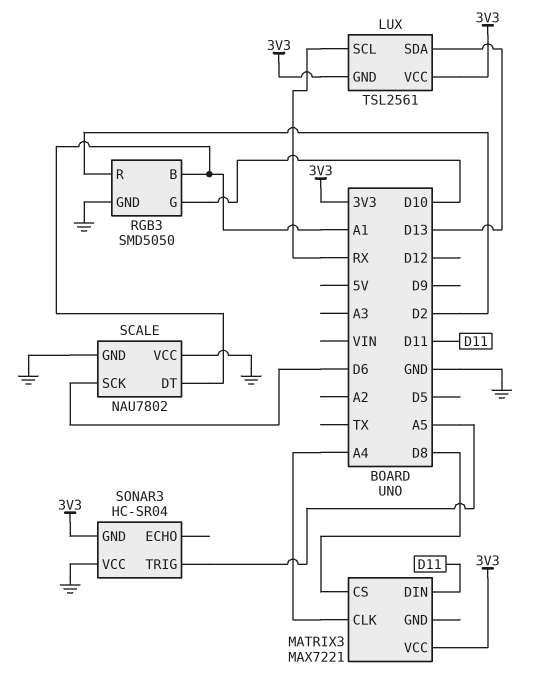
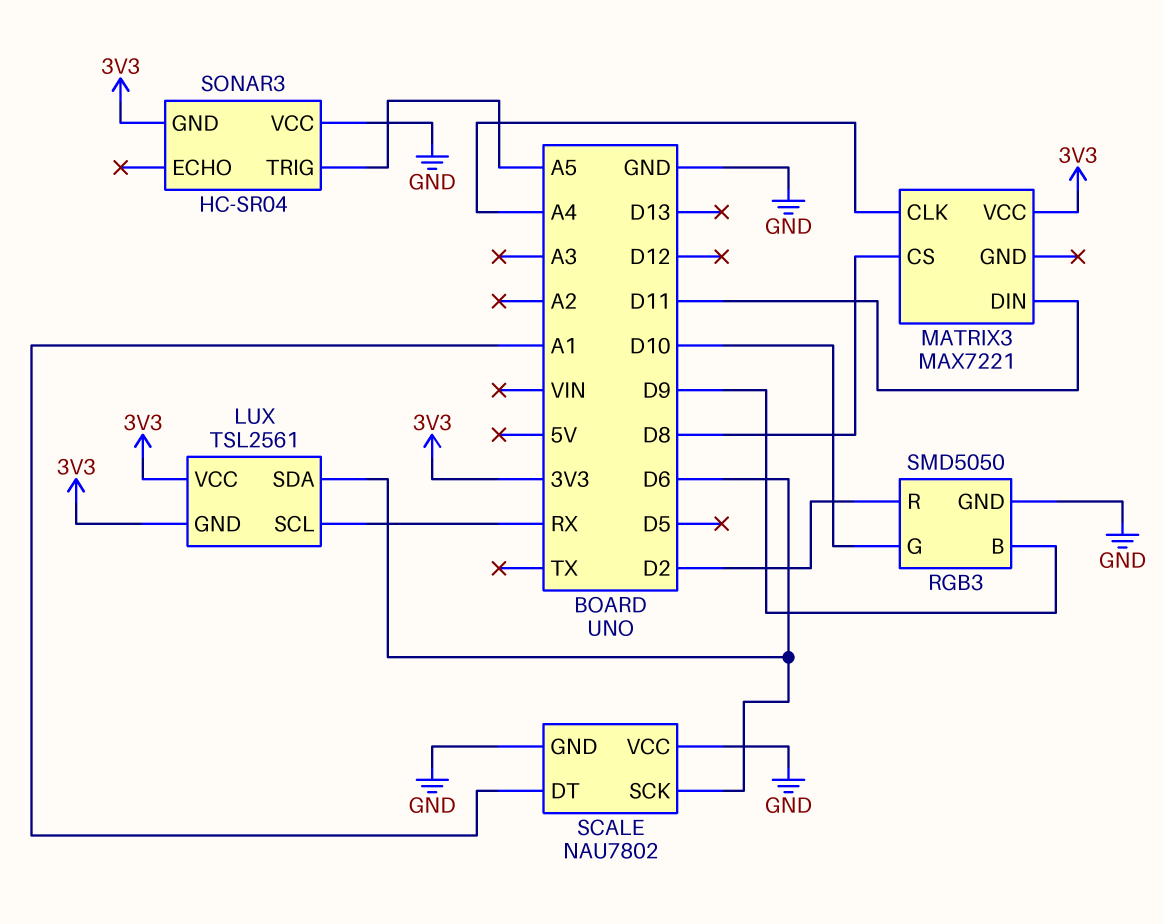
LUX pin SDA: D13 -> D6
RGB3 pin B: A1 -> D9

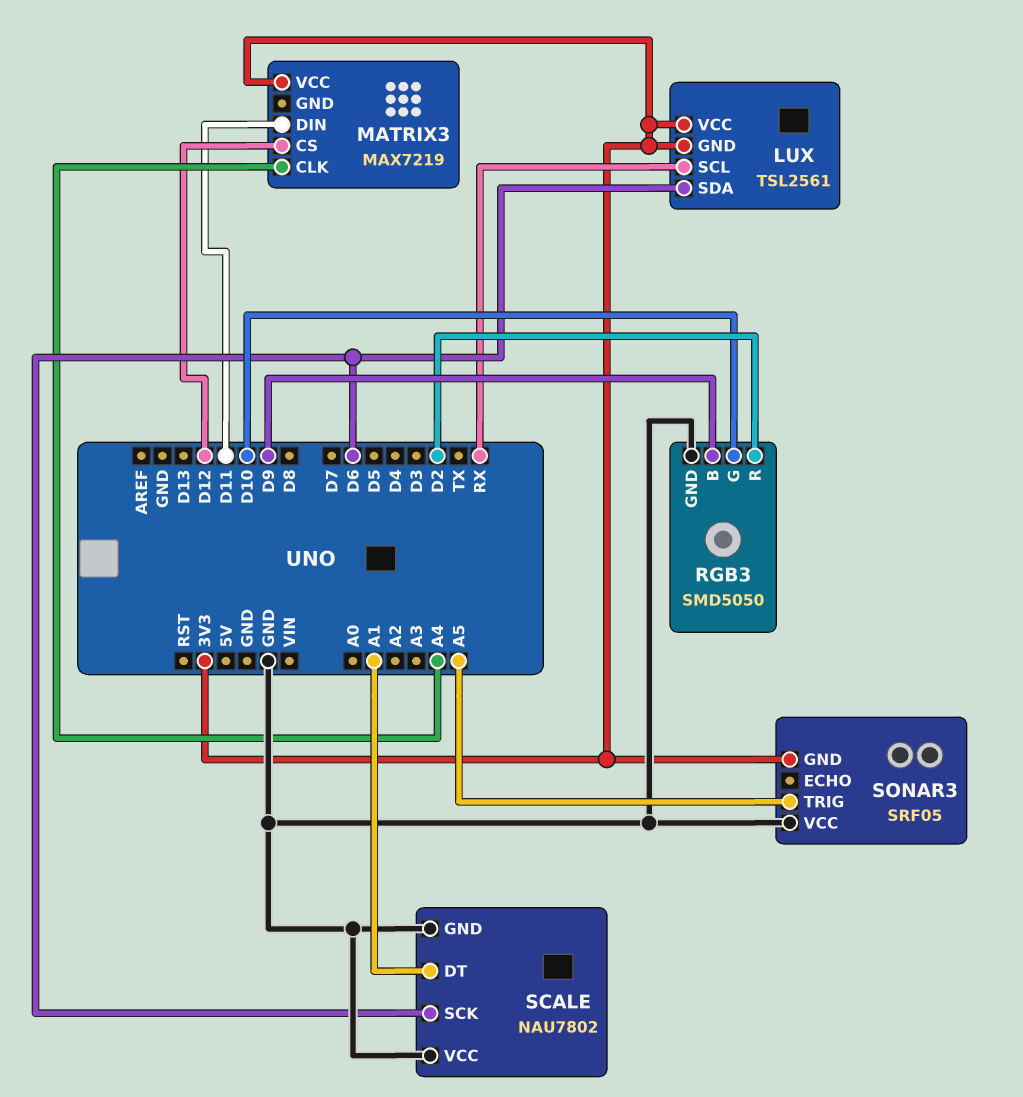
MATRIX3: MAX7221 -> MAX7219
MATRIX3 pin CS: D8 -> D12
SONAR3: HC-SR04 -> SRF05

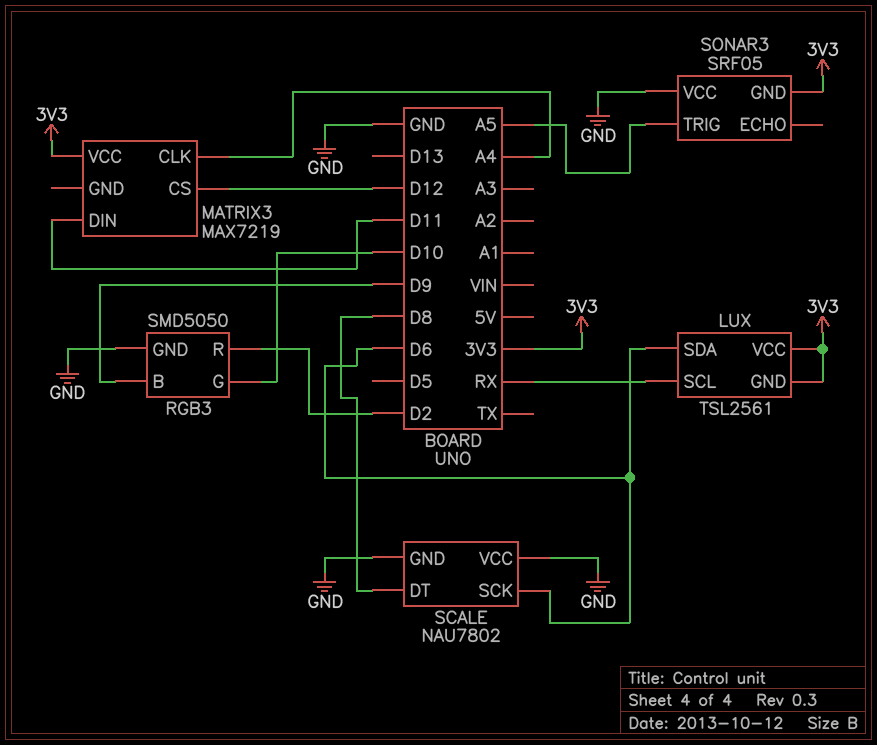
SCALE pin DT: A1 -> D8

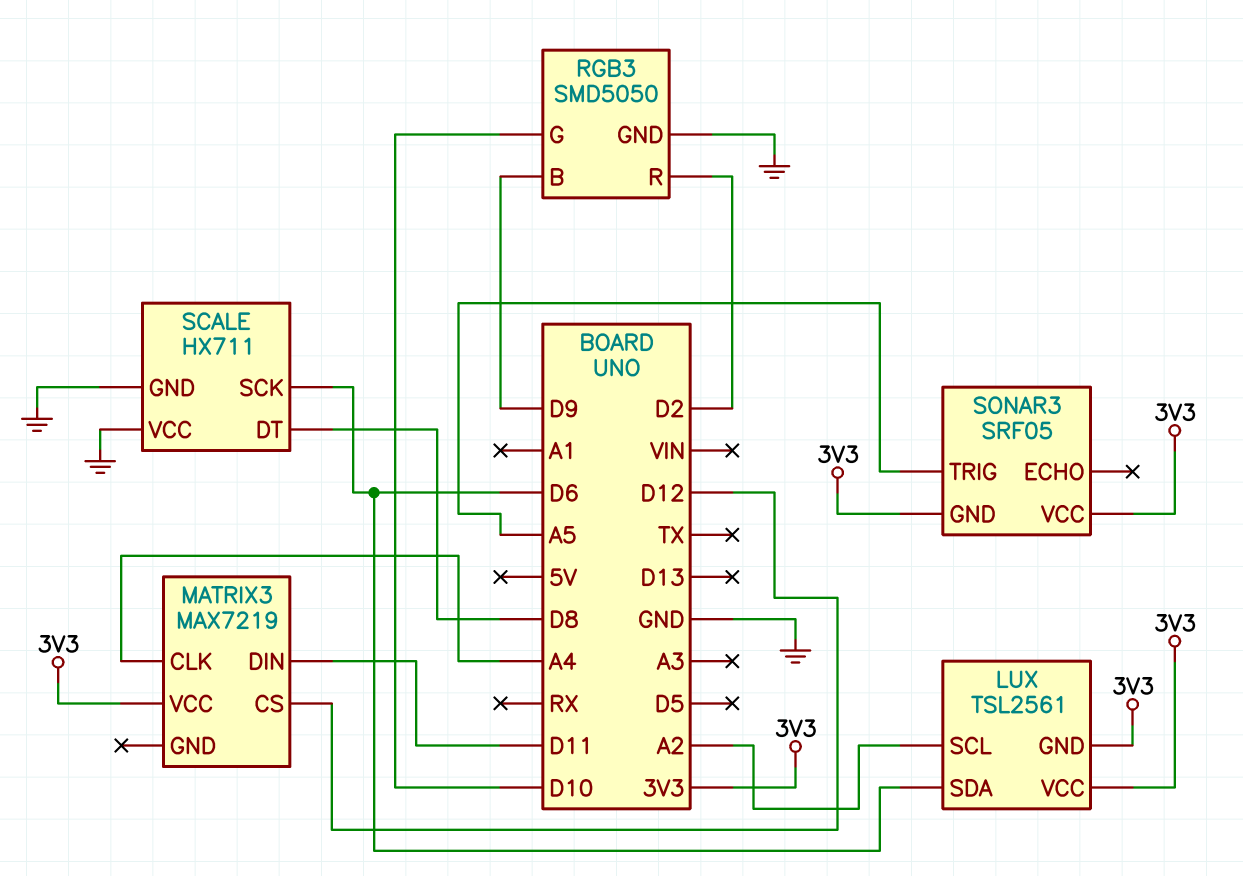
LUX pin SCL: RX -> A2
SCALE: NAU7802 -> HX711
SONAR3 pin VCC: GND -> 3V3

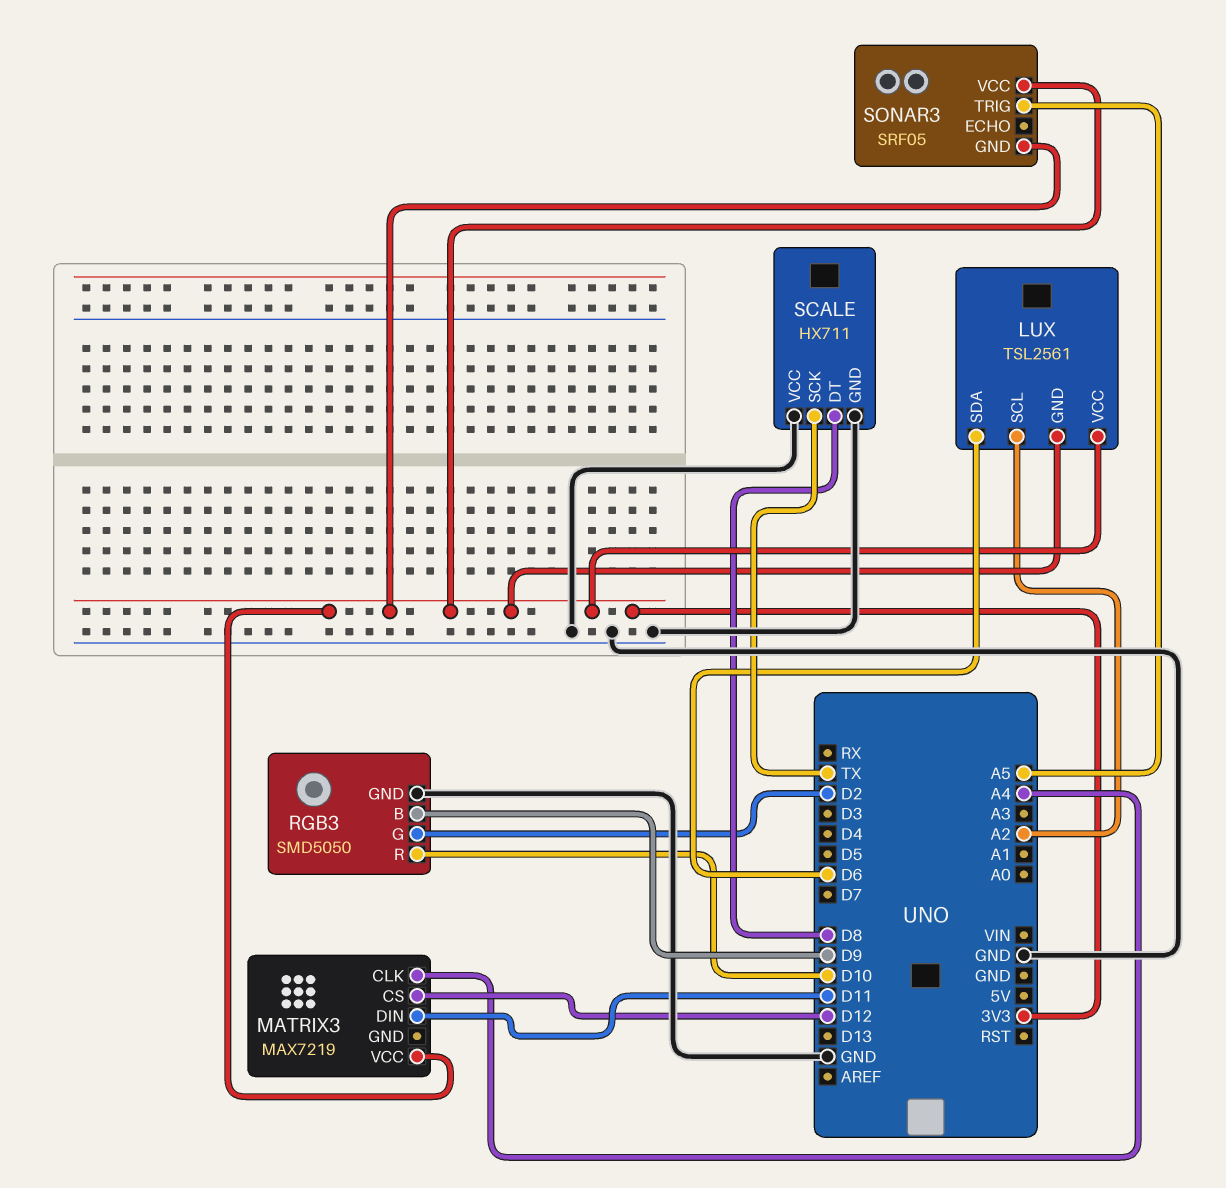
RGB3 pin G: D10 -> D2
RGB3 pin R: D2 -> D10
SCALE pin SCK: D6 -> TX

